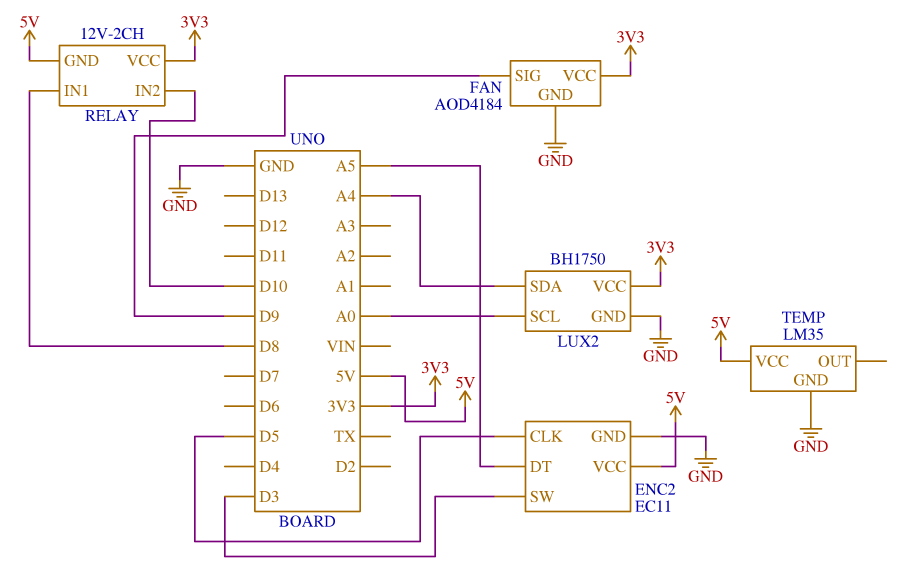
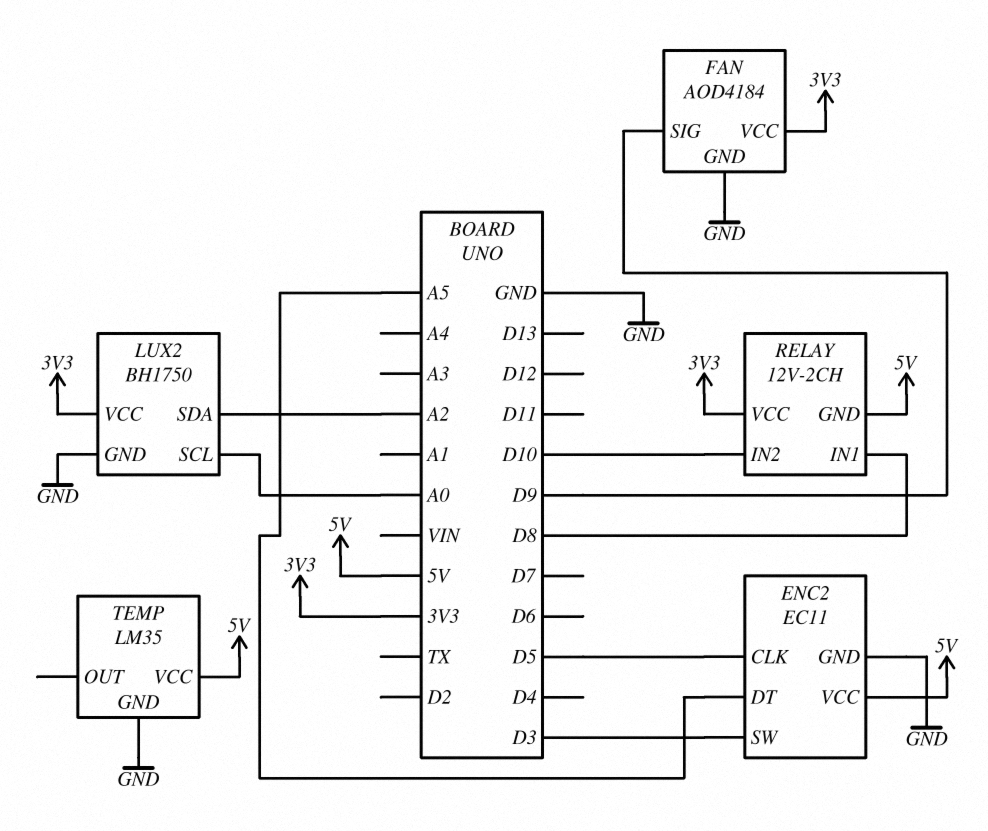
LUX2 pin SDA: A4 -> A2

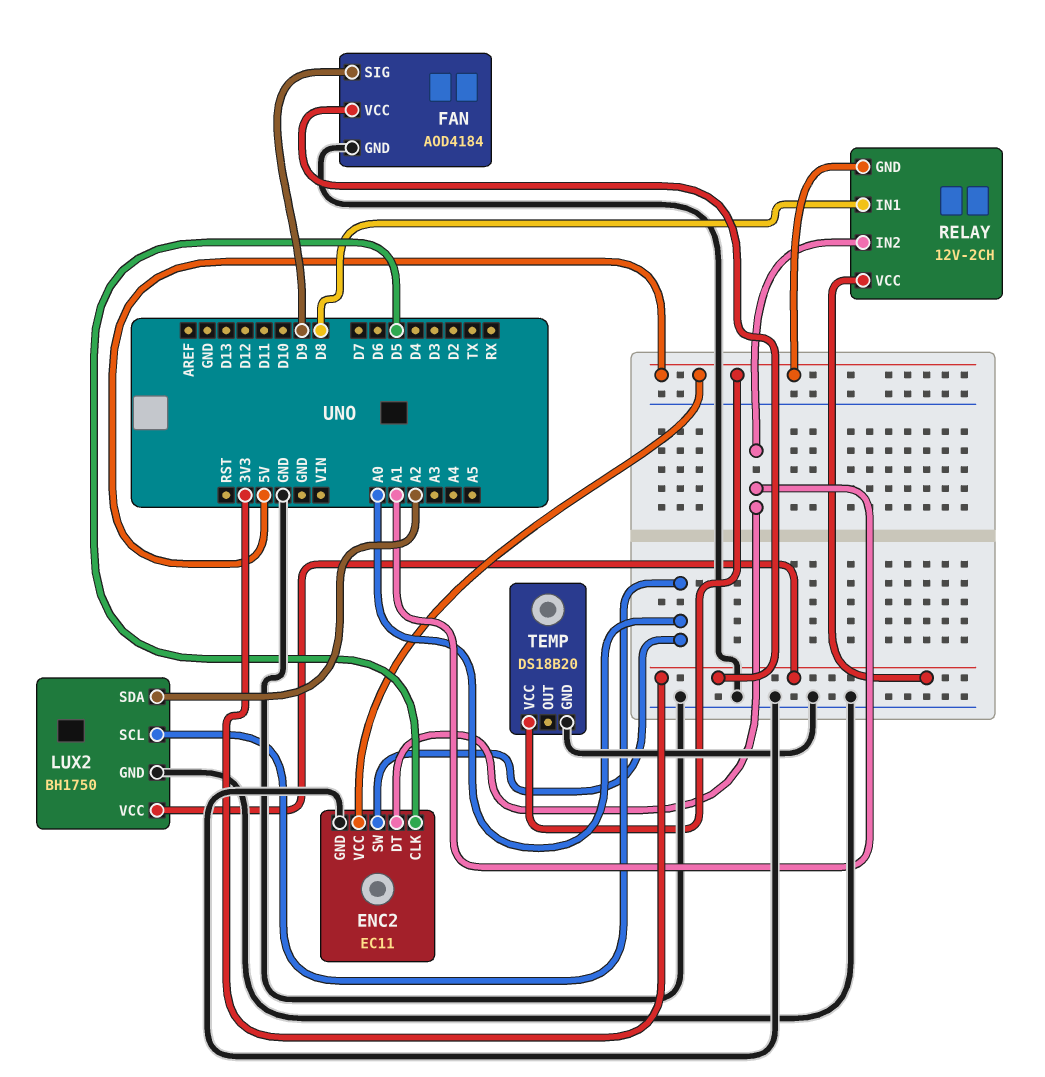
ENC2 pin DT: A5 -> A1
ENC2 pin SW: D3 -> A0
RELAY pin IN2: D10 -> A1
TEMP: LM35 -> DS18B20

